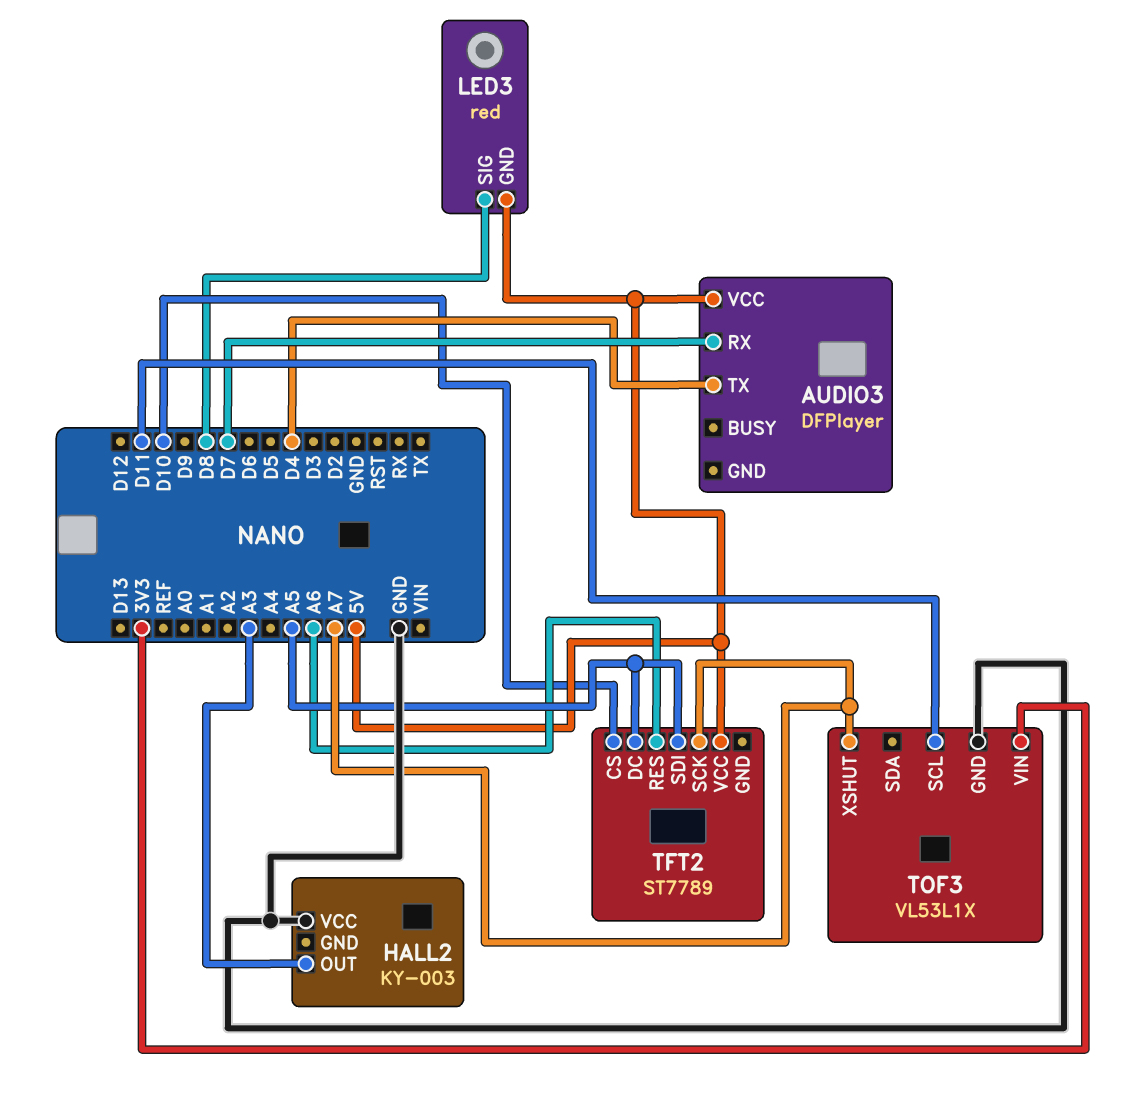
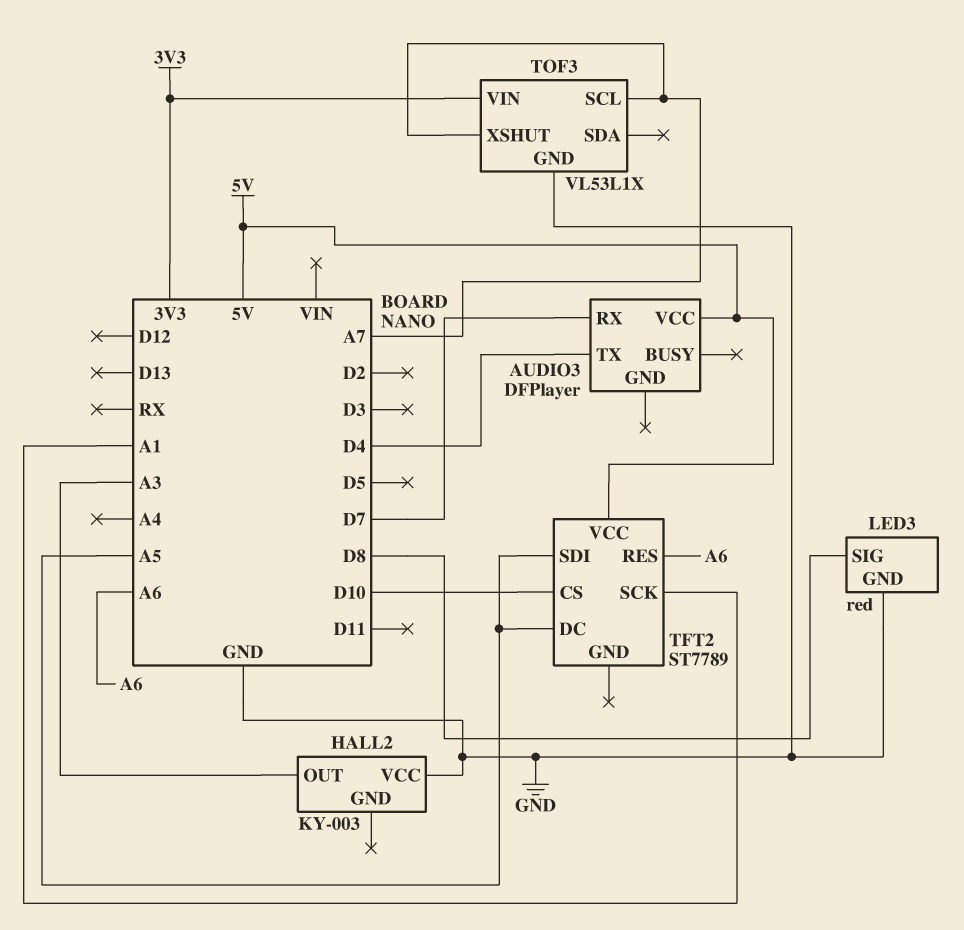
LED3 pin GND: 5V -> GND
TFT2 pin SCK: A7 -> A1
TOF3 pin SCL: D11 -> A7

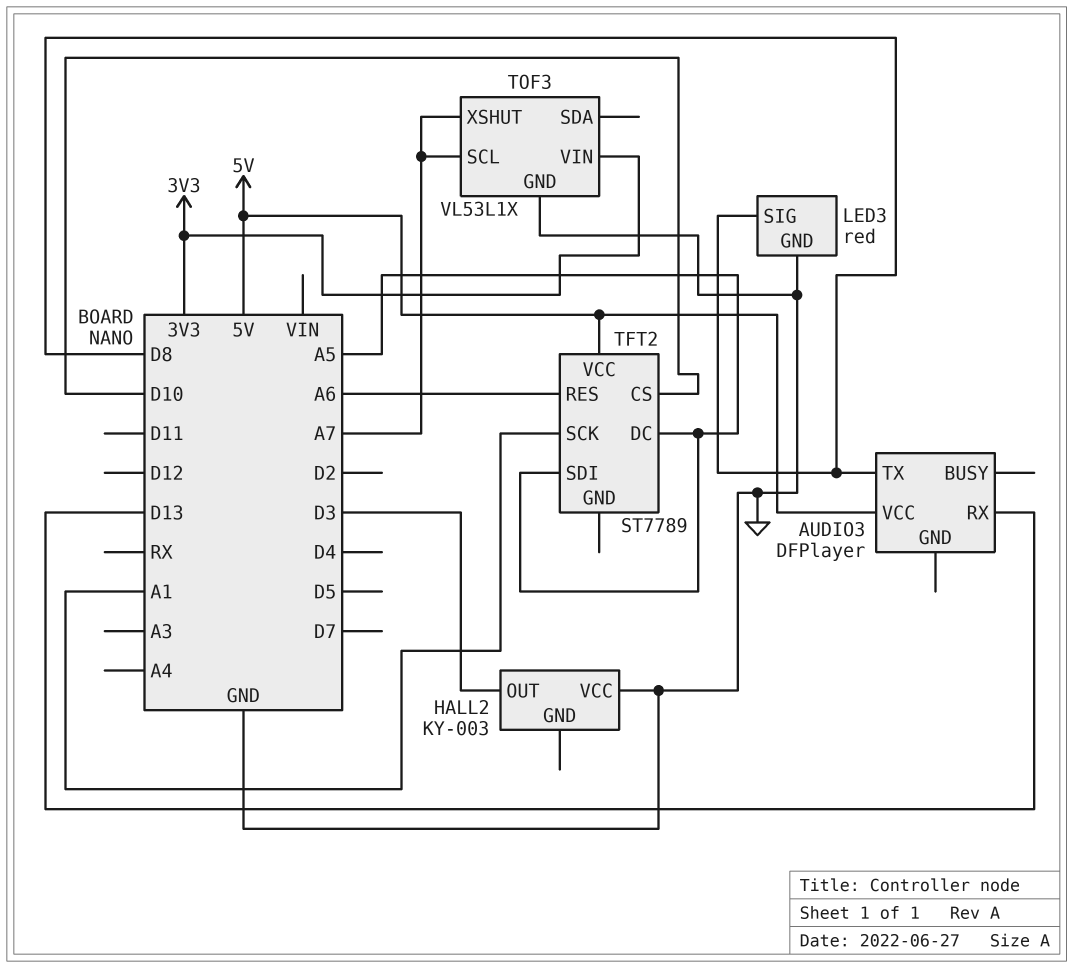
AUDIO3 pin RX: D7 -> D13
AUDIO3 pin TX: D4 -> D8
HALL2 pin OUT: A3 -> D3

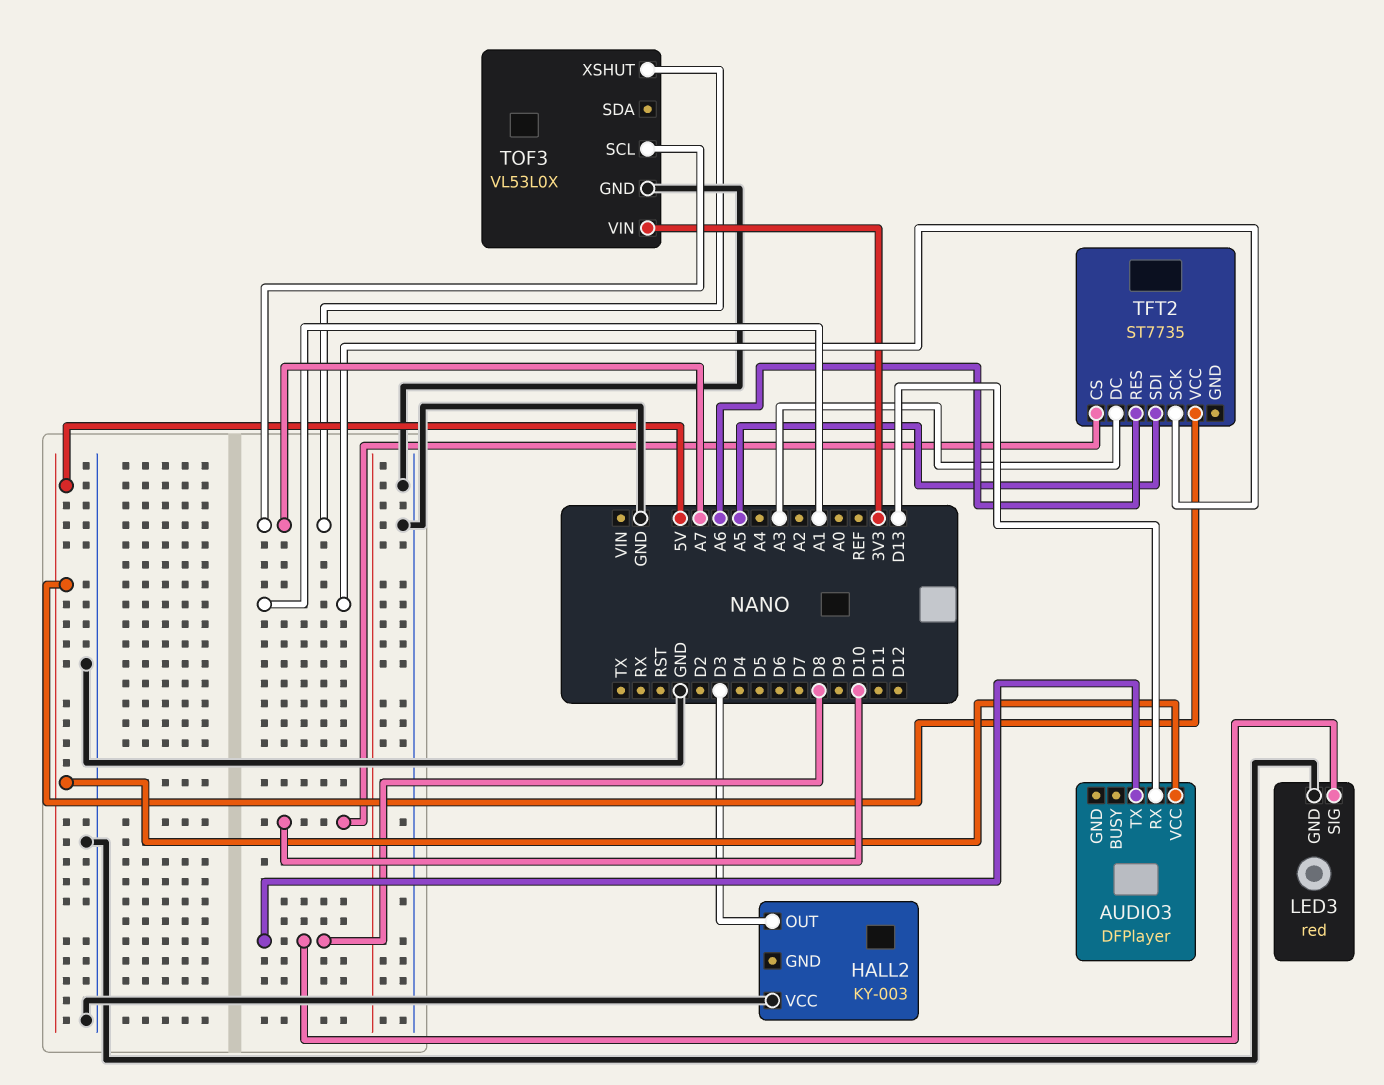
TFT2: ST7789 -> ST7735
TFT2 pin DC: A5 -> A3
TOF3: VL53L1X -> VL53L0X

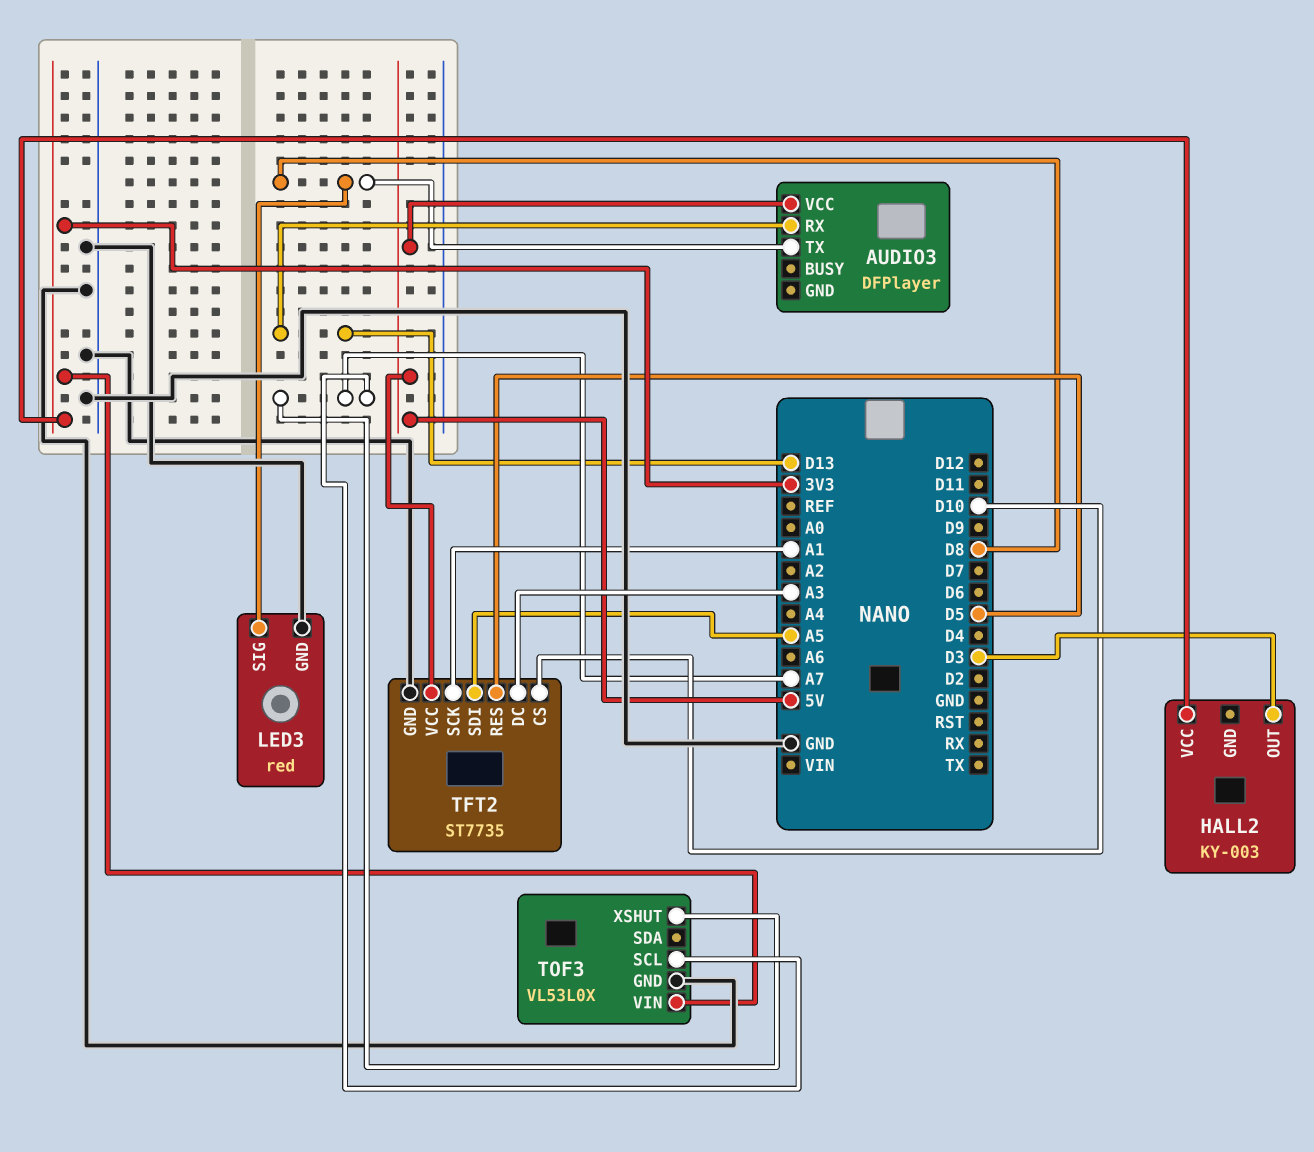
HALL2 pin VCC: GND -> 3V3
TFT2 pin GND: none -> GND
TFT2 pin RES: A6 -> D5

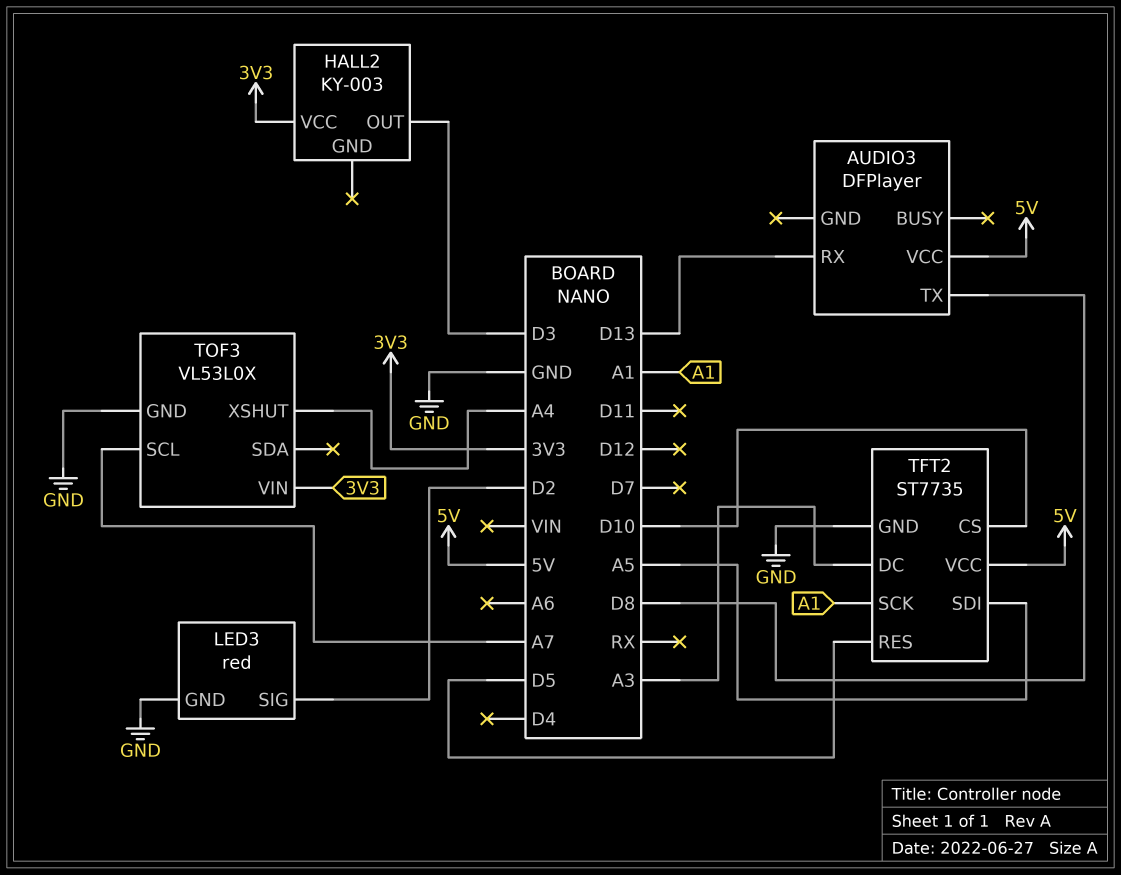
LED3 pin SIG: D8 -> D2
TOF3 pin XSHUT: A7 -> A4

